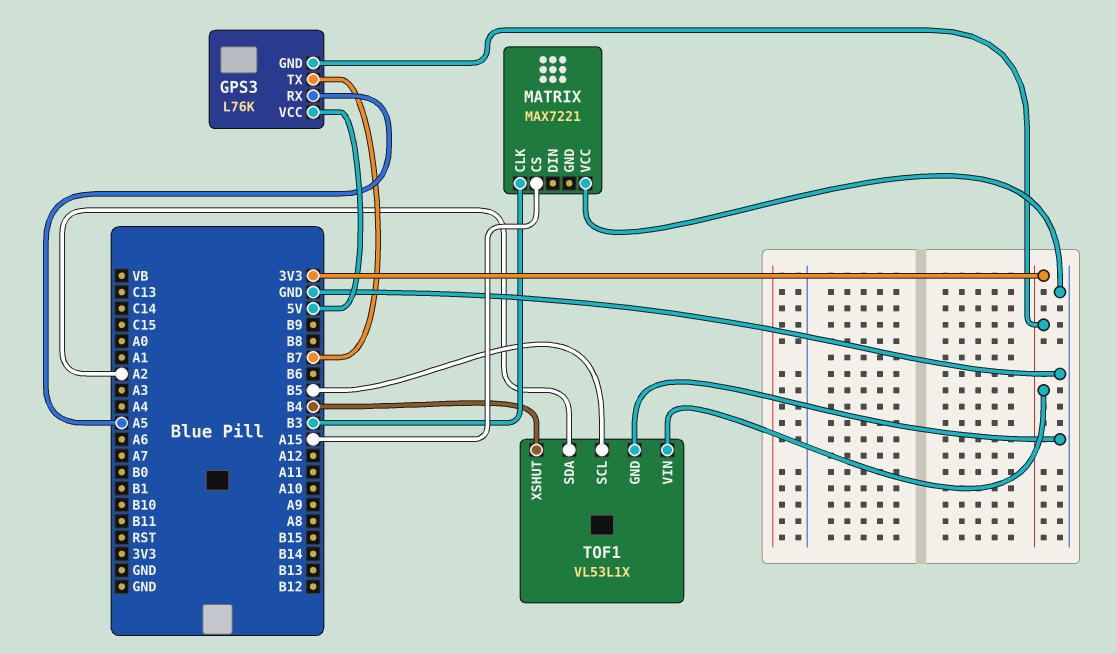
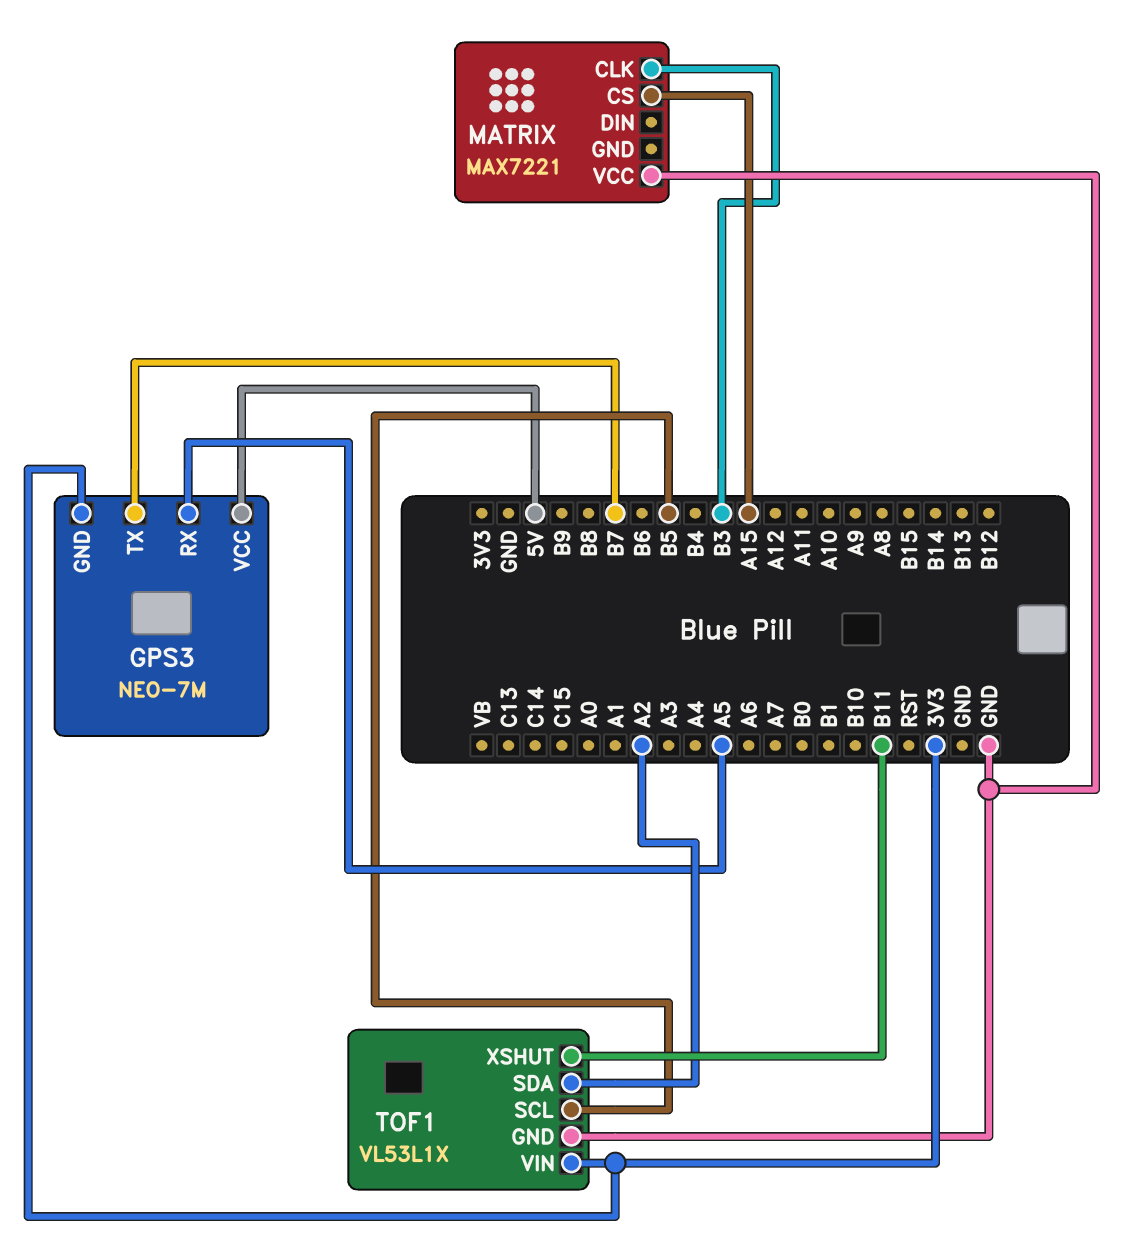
GPS3: L76K -> NEO-7M
TOF1 pin XSHUT: B4 -> B11

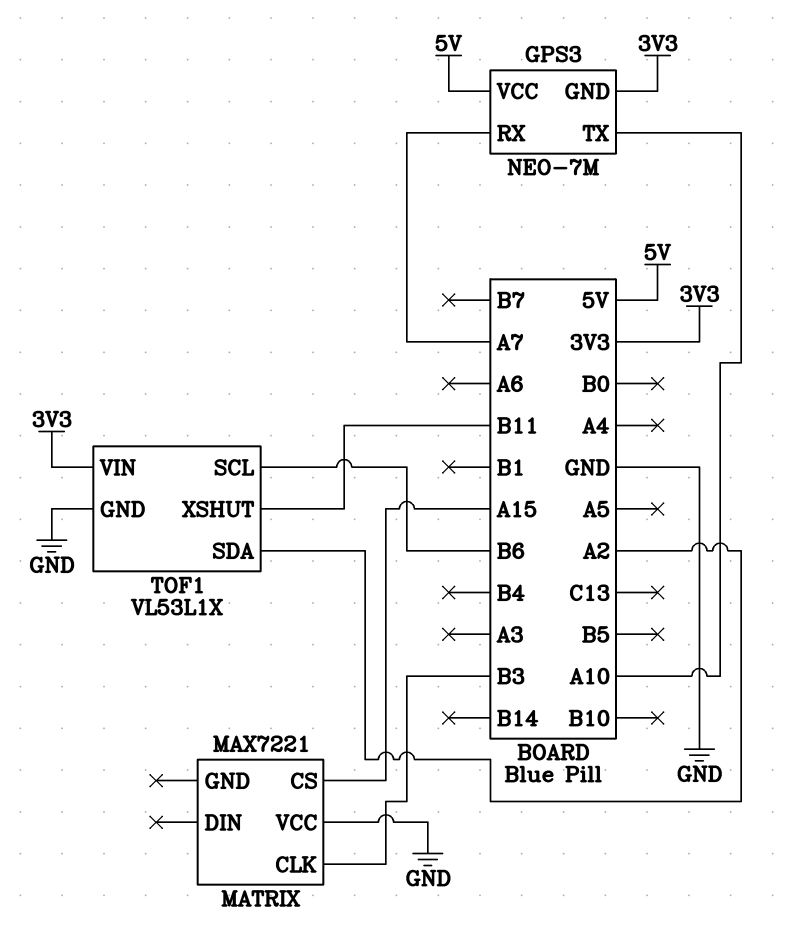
GPS3 pin RX: A5 -> A7
GPS3 pin TX: B7 -> A10
TOF1 pin SCL: B5 -> B6

